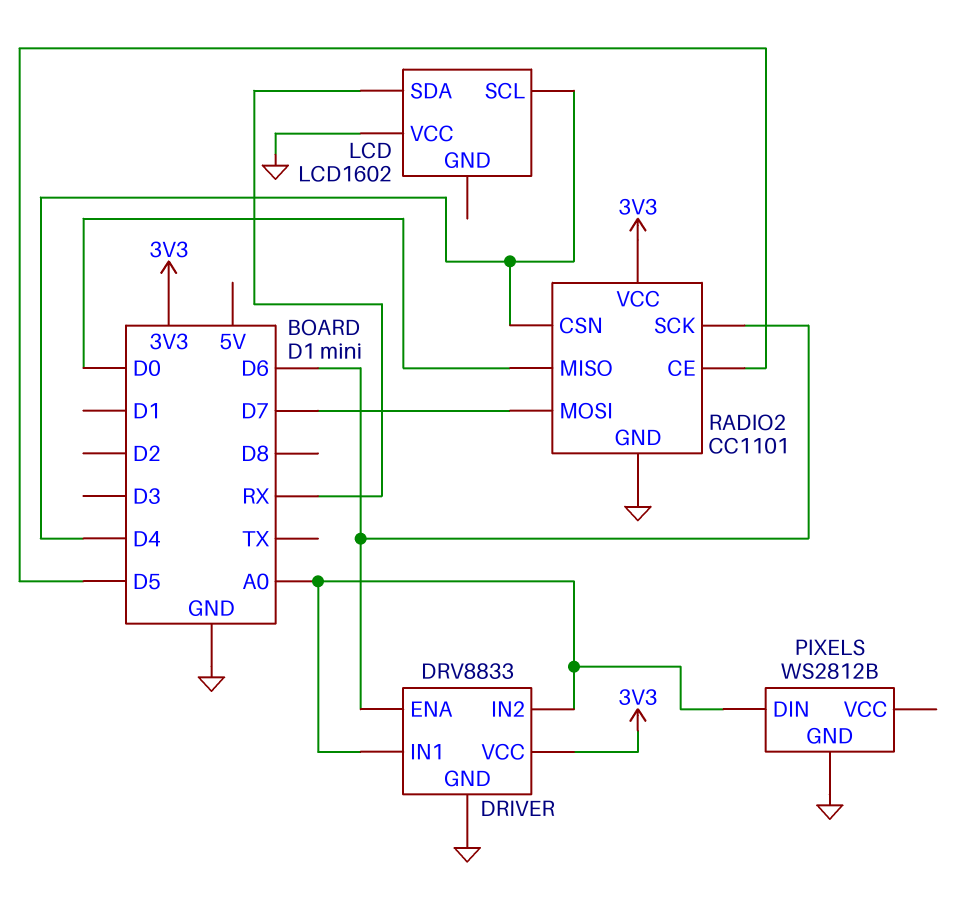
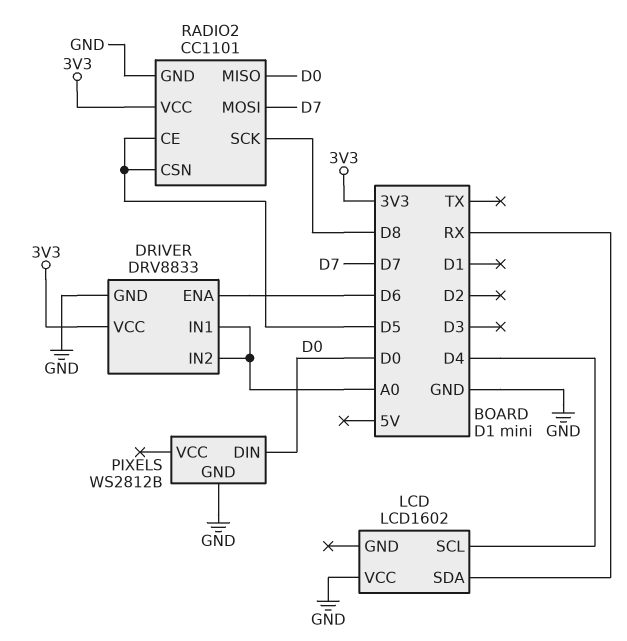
PIXELS pin DIN: A0 -> D0
RADIO2 pin CSN: D4 -> D5
RADIO2 pin SCK: D6 -> D8

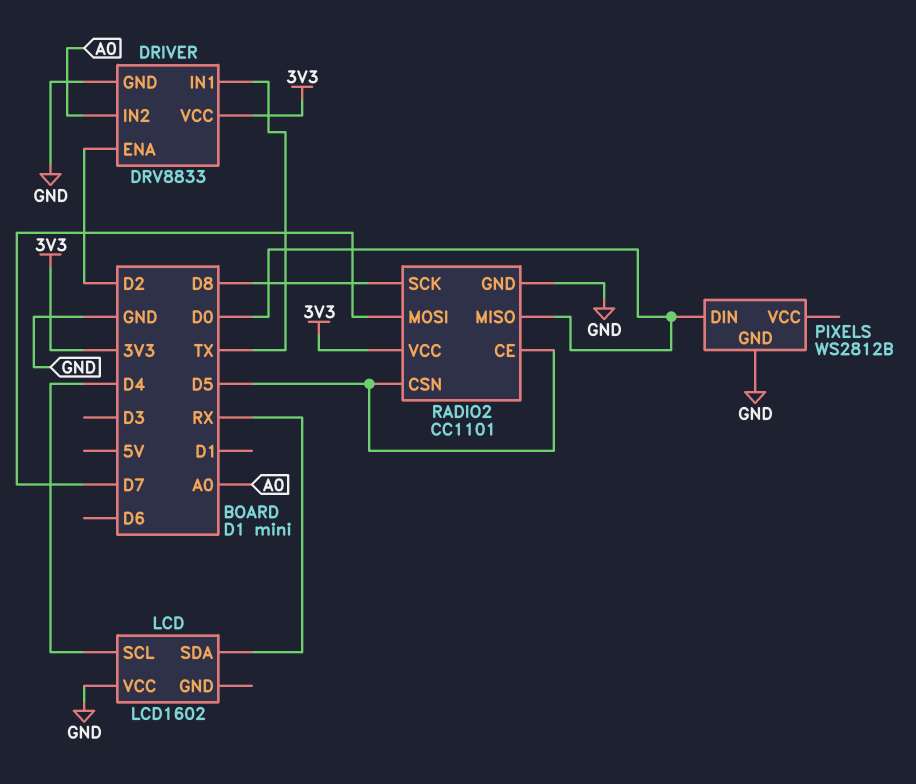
DRIVER pin ENA: D6 -> D2
DRIVER pin IN1: A0 -> TX

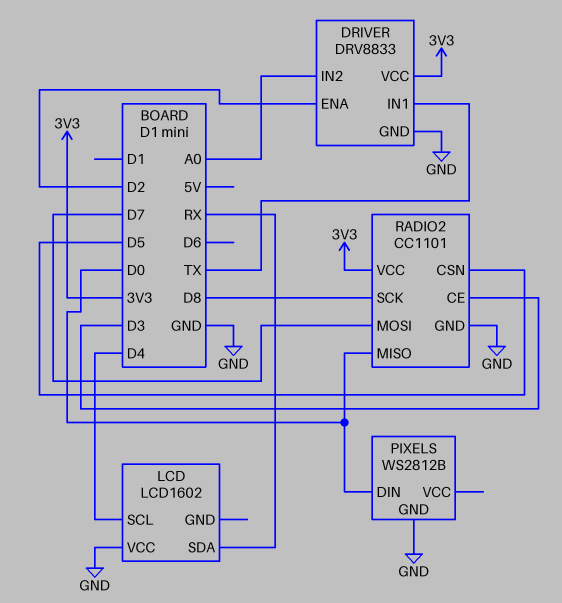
RADIO2 pin CE: D5 -> D3

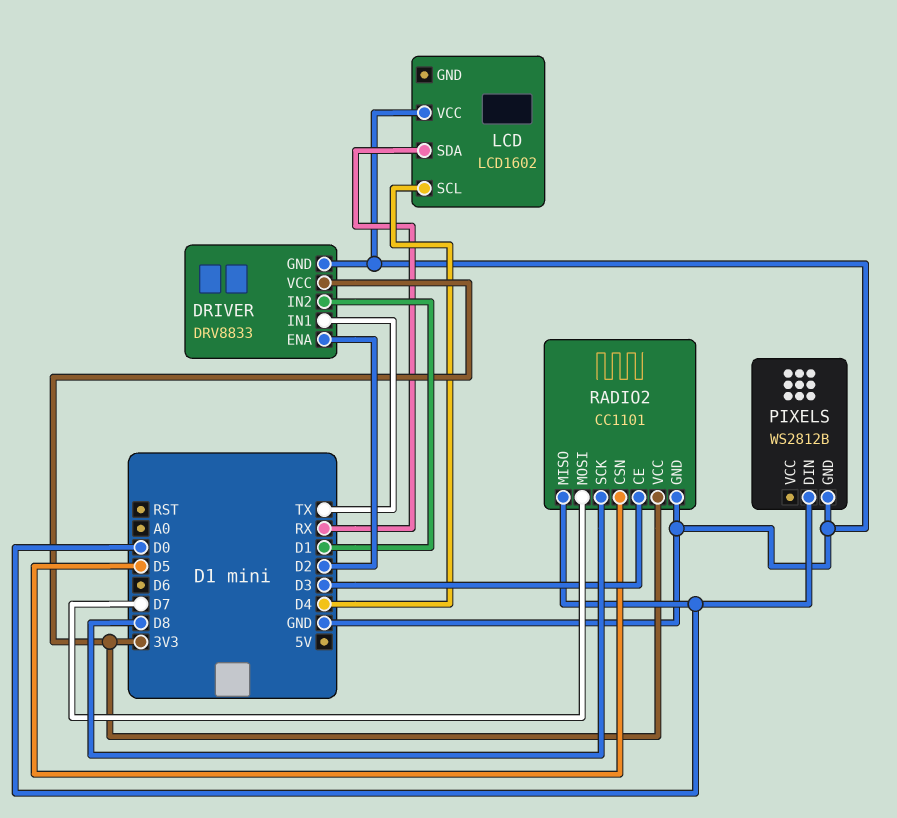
DRIVER pin IN2: A0 -> D1

